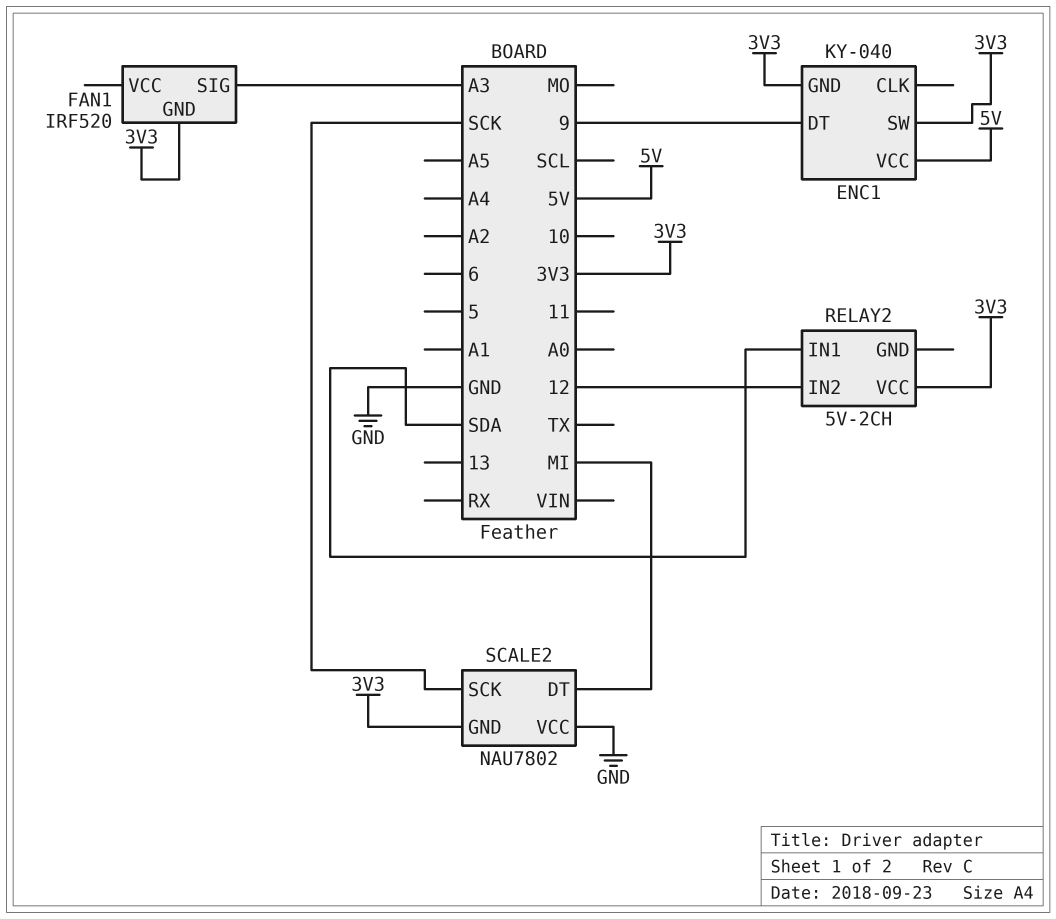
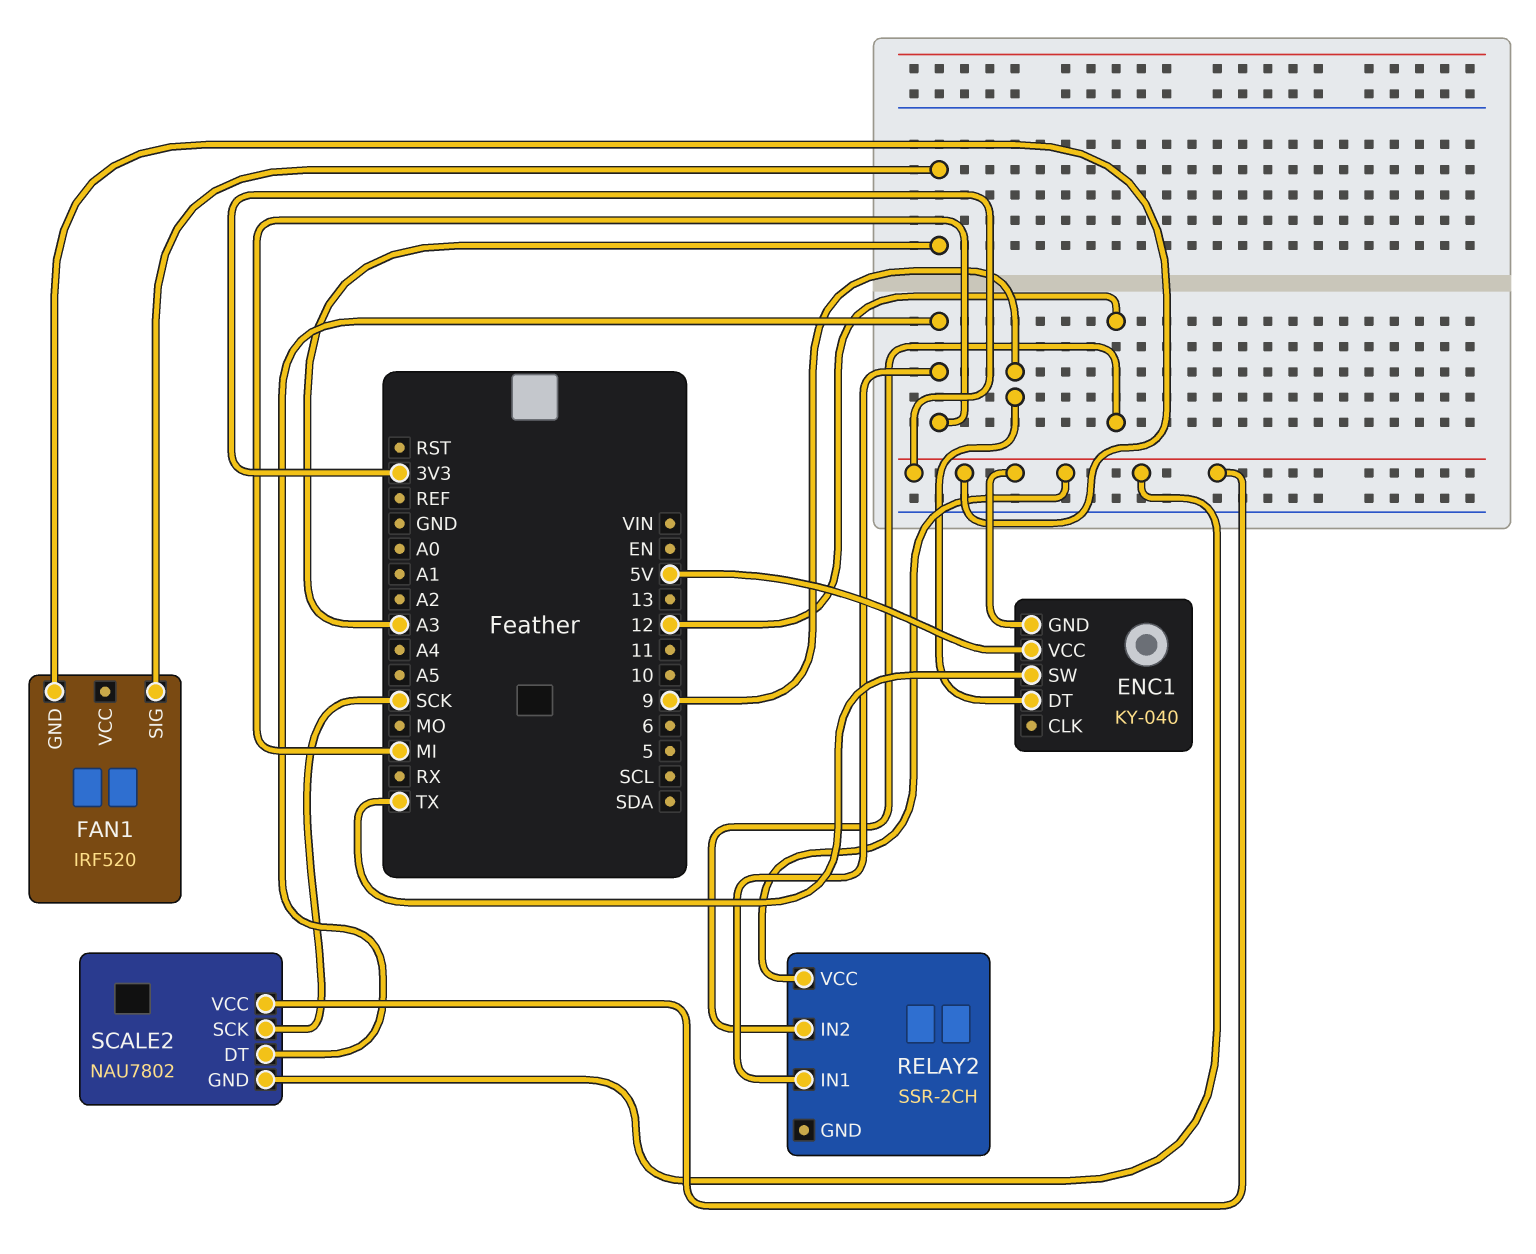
ENC1 pin SW: 3V3 -> TX
RELAY2: 5V-2CH -> SSR-2CH
RELAY2 pin IN1: SDA -> MI
SCALE2 pin VCC: GND -> 3V3

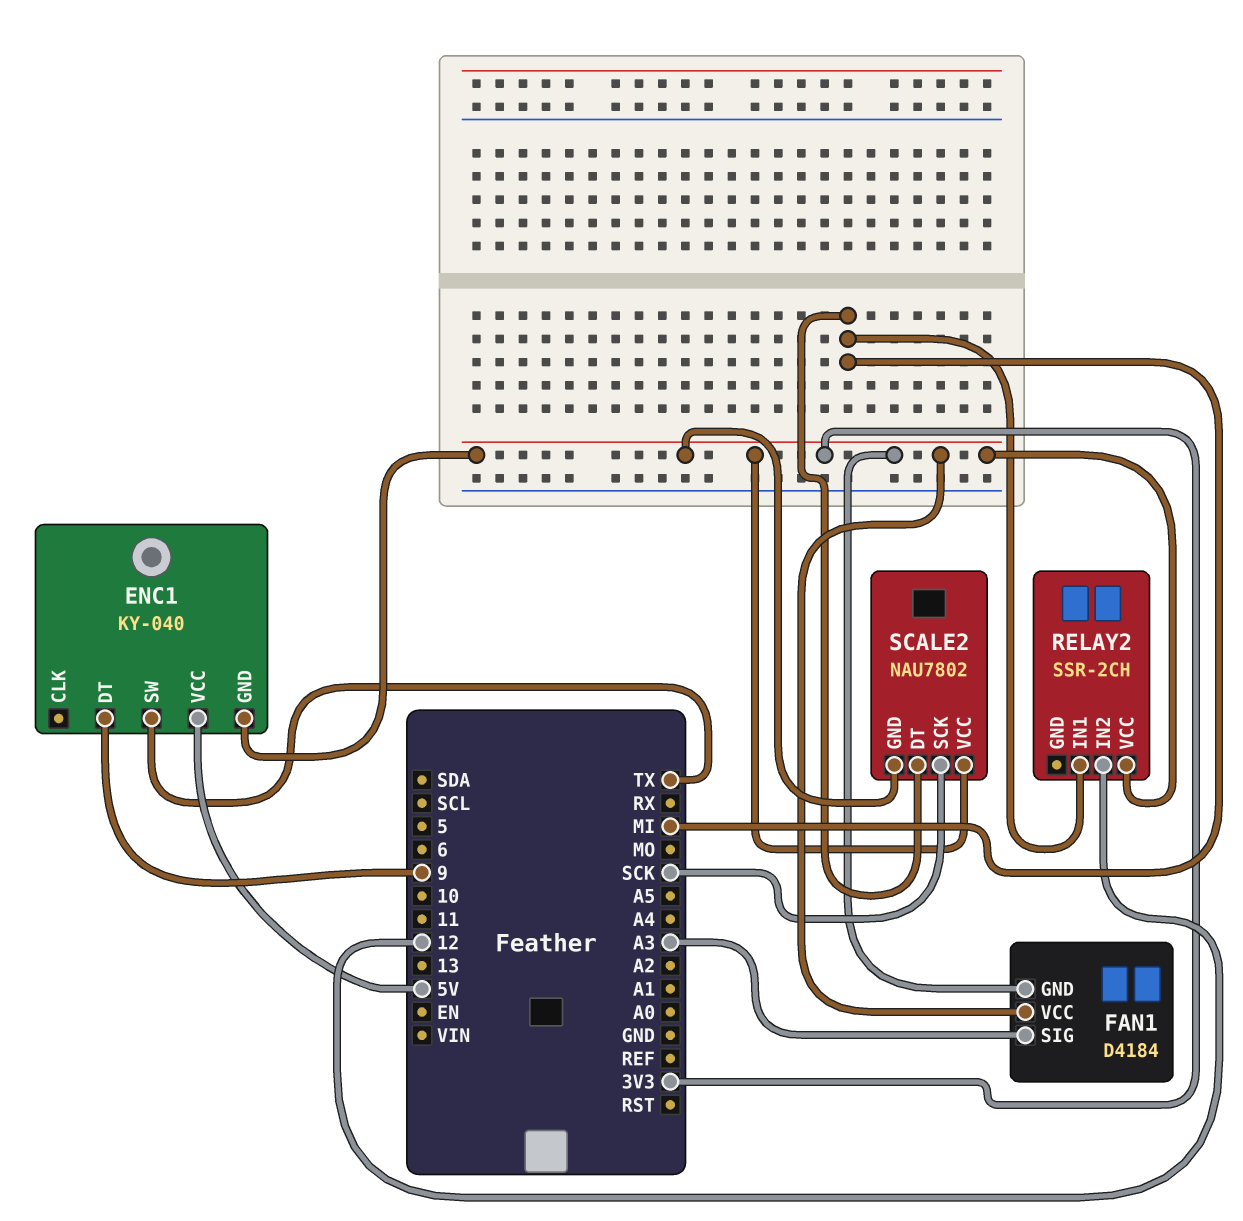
FAN1: IRF520 -> D4184
FAN1 pin VCC: none -> 3V3

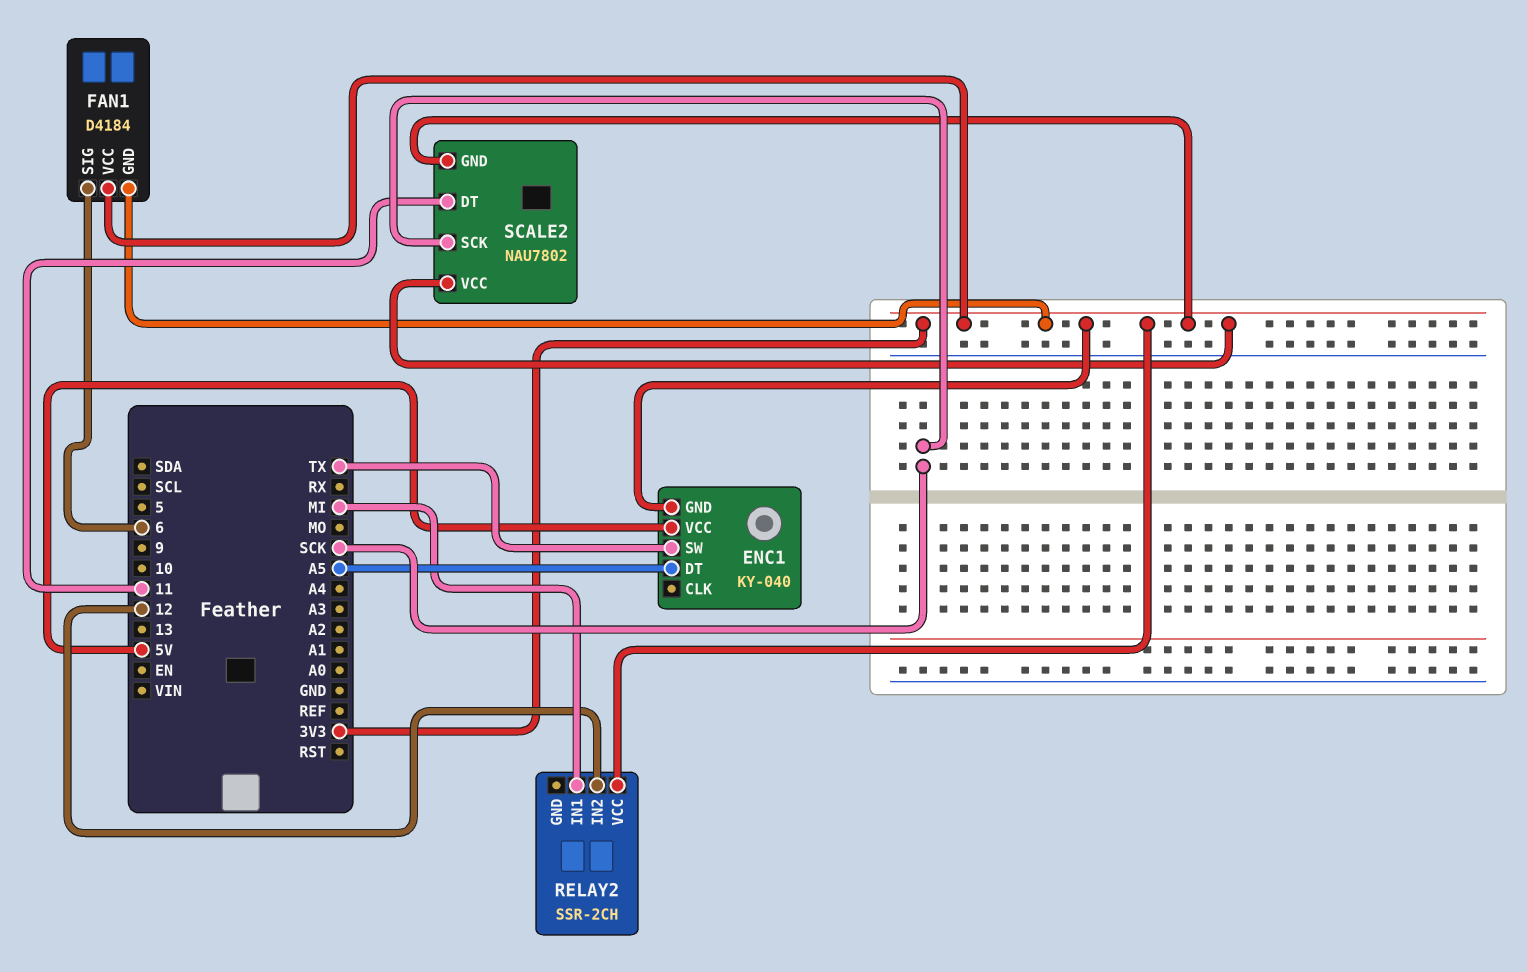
ENC1 pin DT: 9 -> A5
FAN1 pin SIG: A3 -> 6
SCALE2 pin DT: MI -> 11

